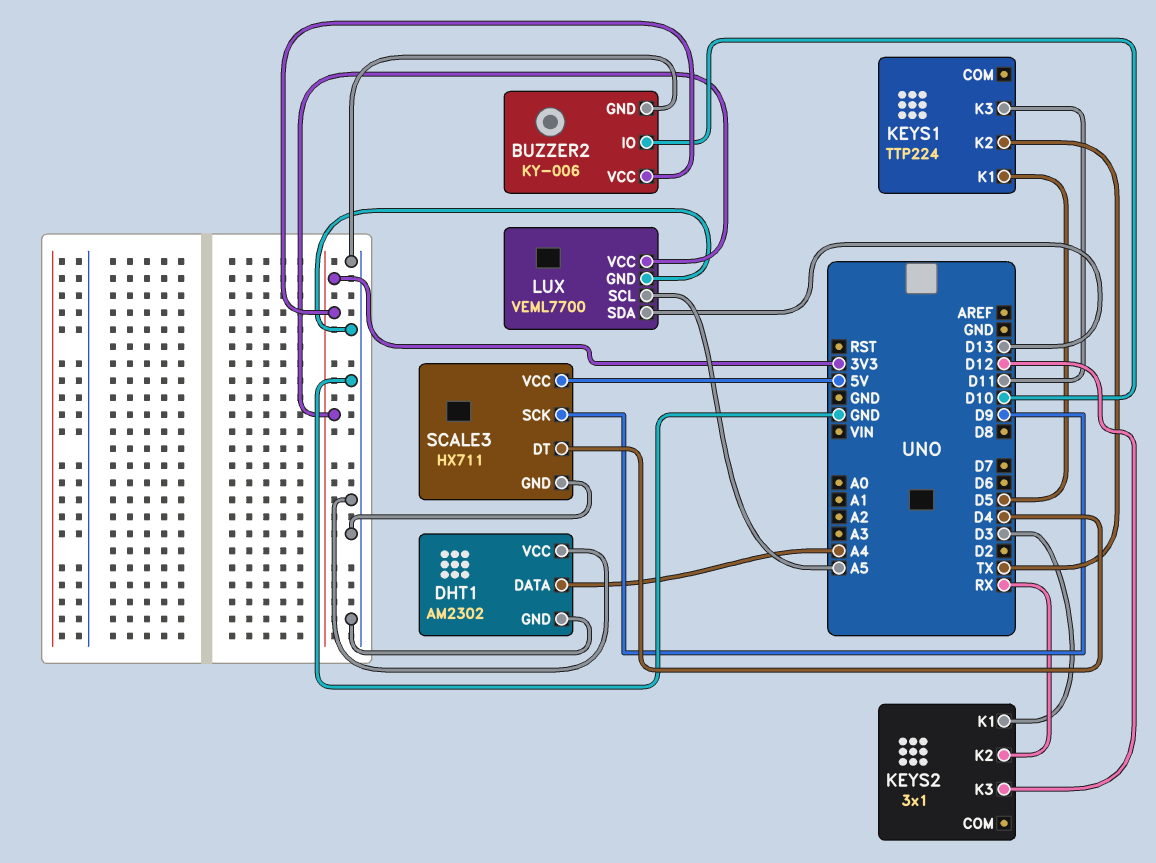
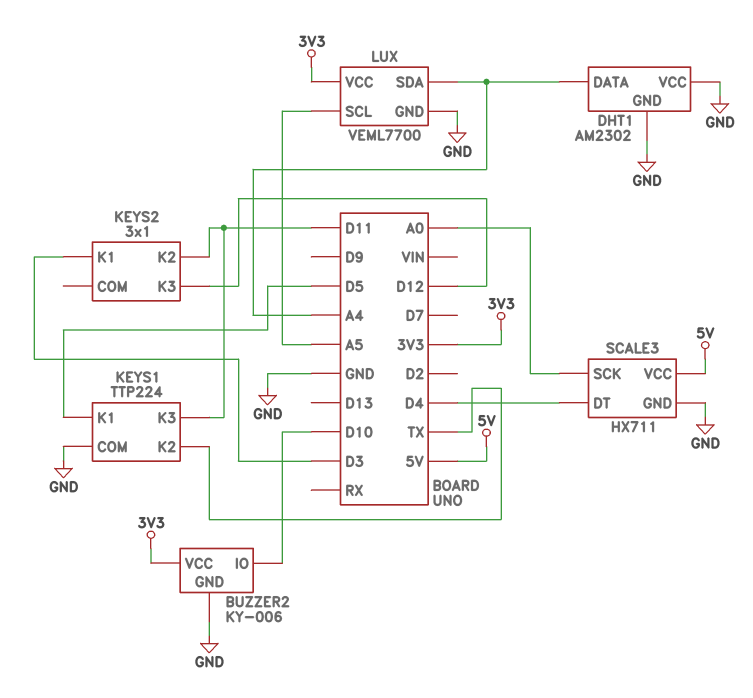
KEYS1 pin COM: none -> GND
KEYS2 pin K2: RX -> D11
LUX pin SDA: D13 -> A4
SCALE3 pin SCK: D9 -> A0

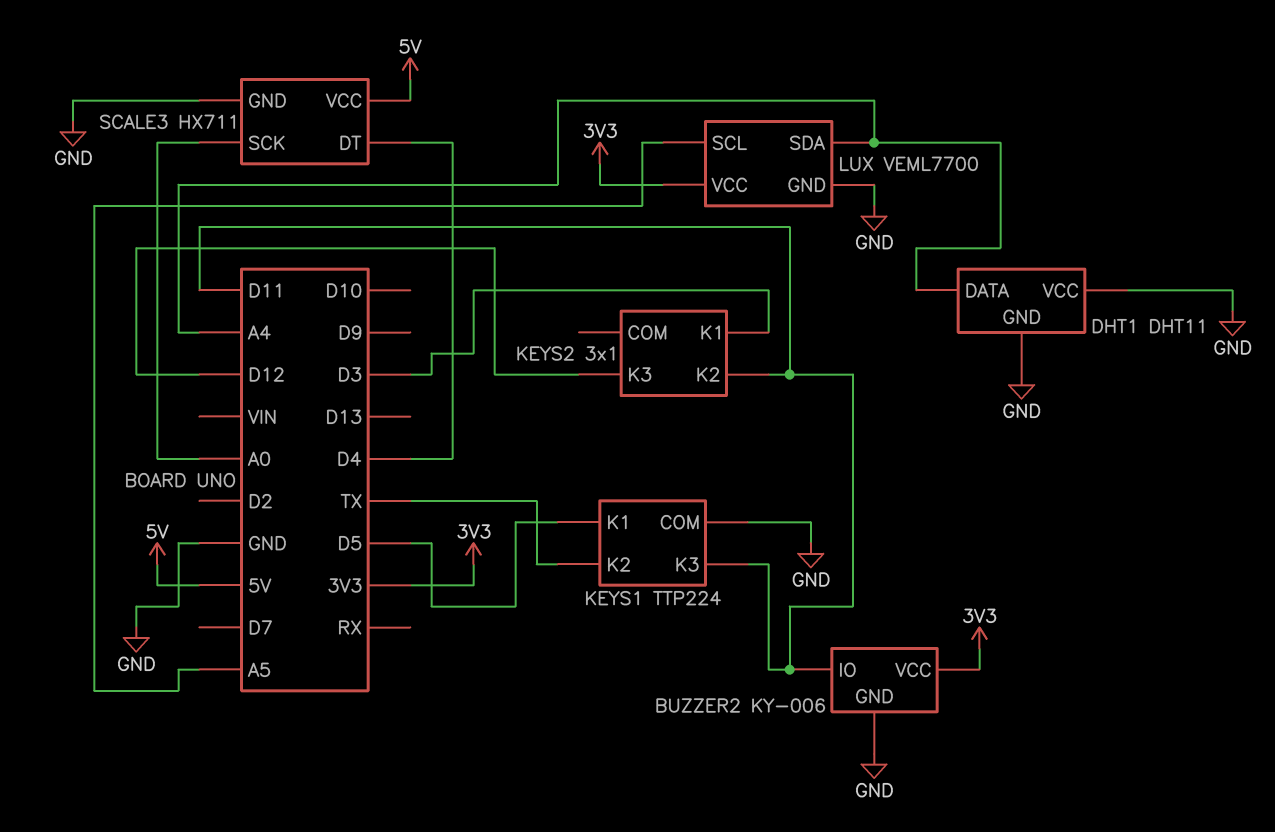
BUZZER2 pin IO: D10 -> D11
DHT1: AM2302 -> DHT11

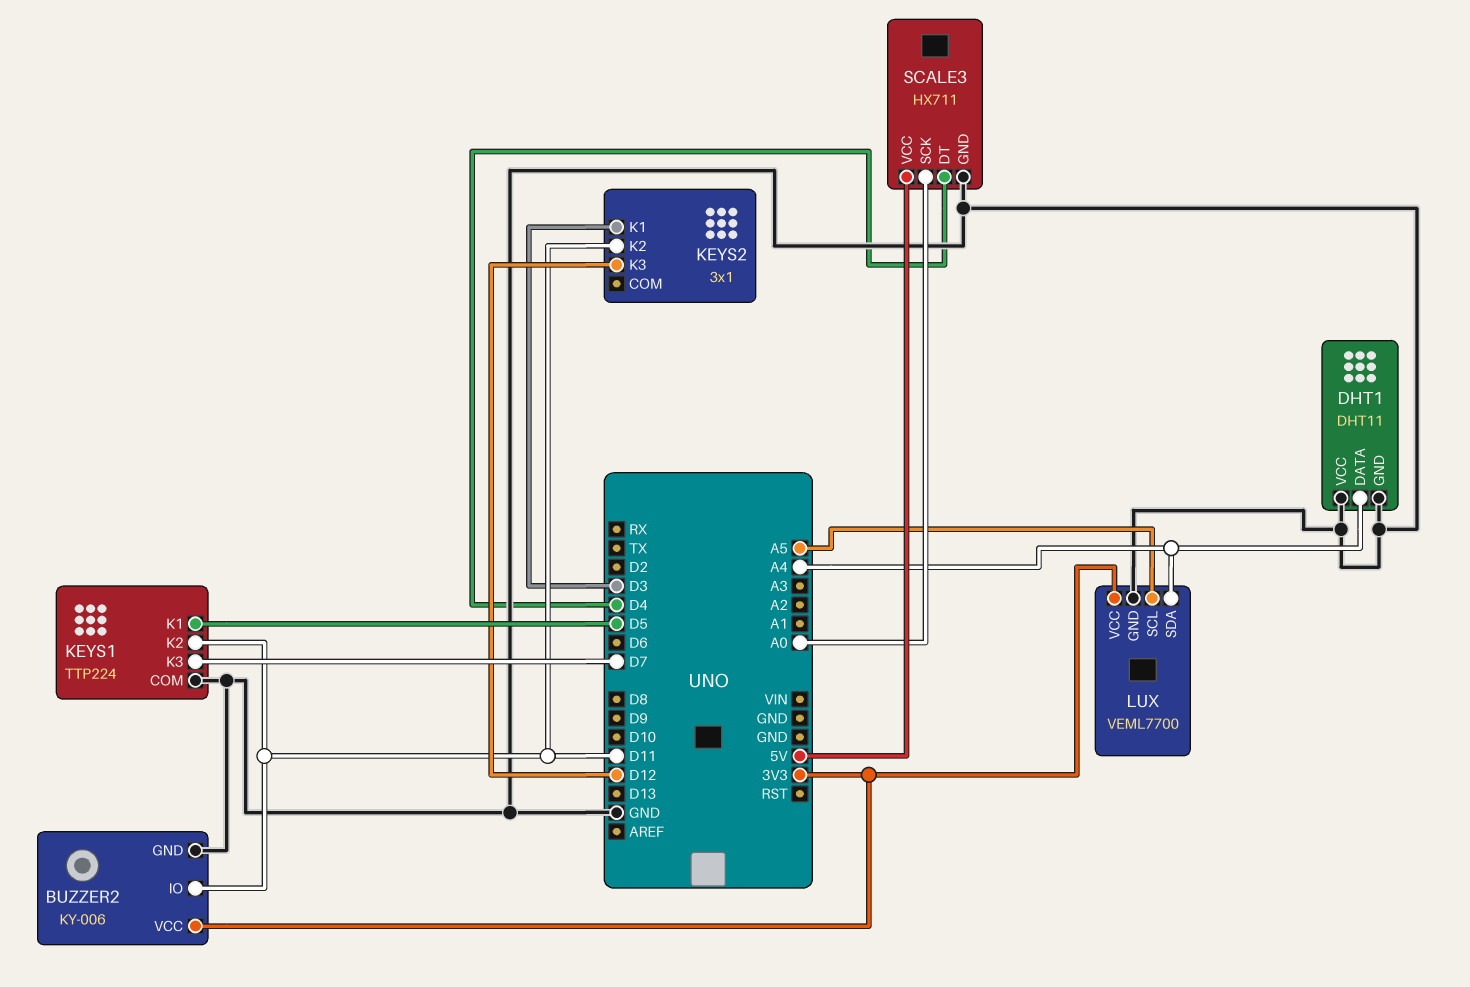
KEYS1 pin K2: TX -> D11
KEYS1 pin K3: D11 -> D7

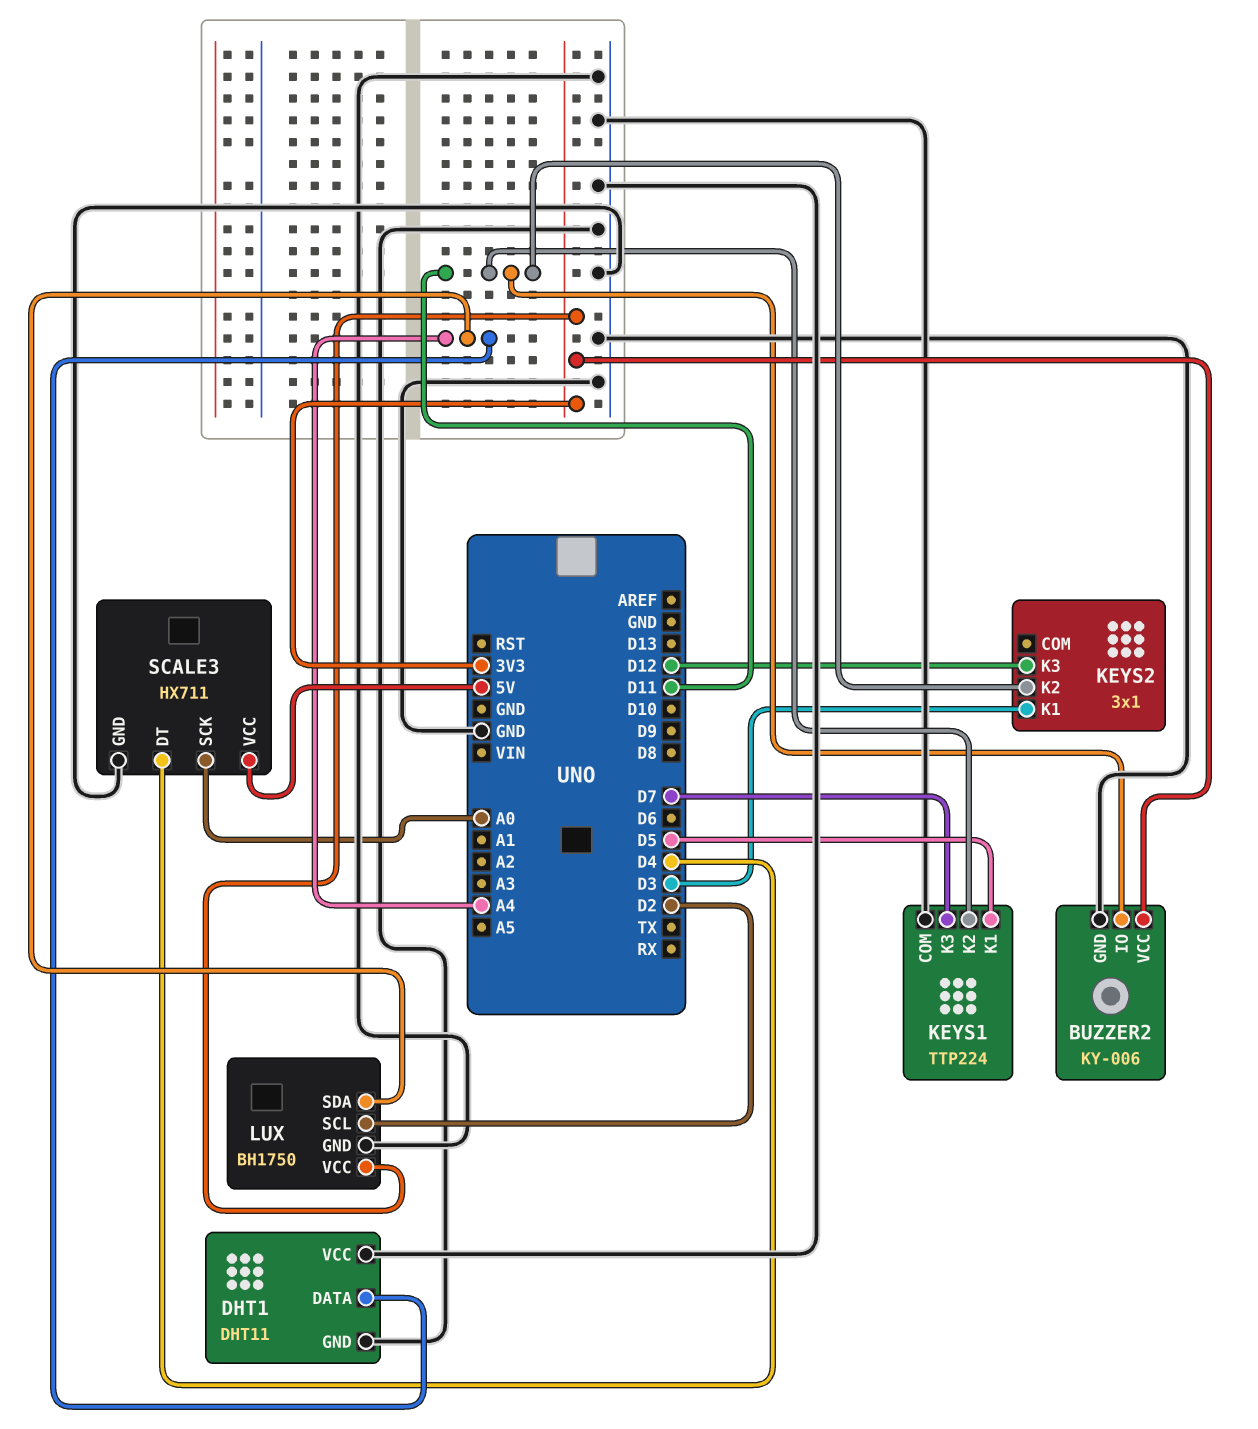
LUX: VEML7700 -> BH1750
LUX pin SCL: A5 -> D2

